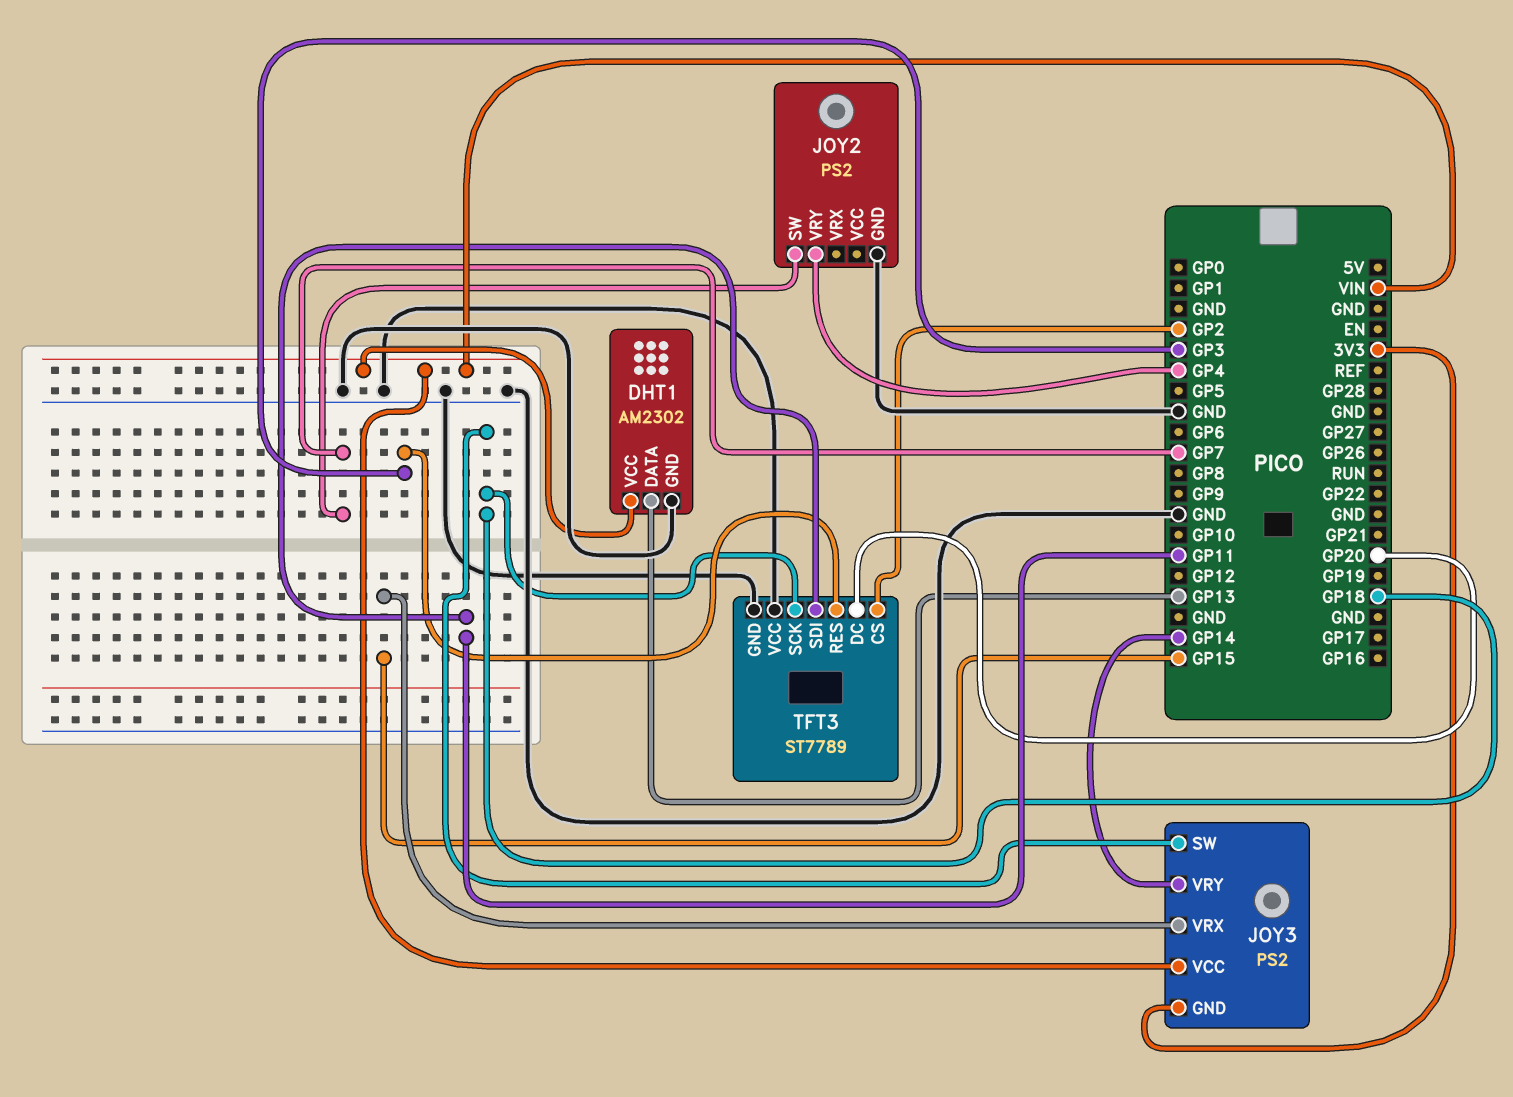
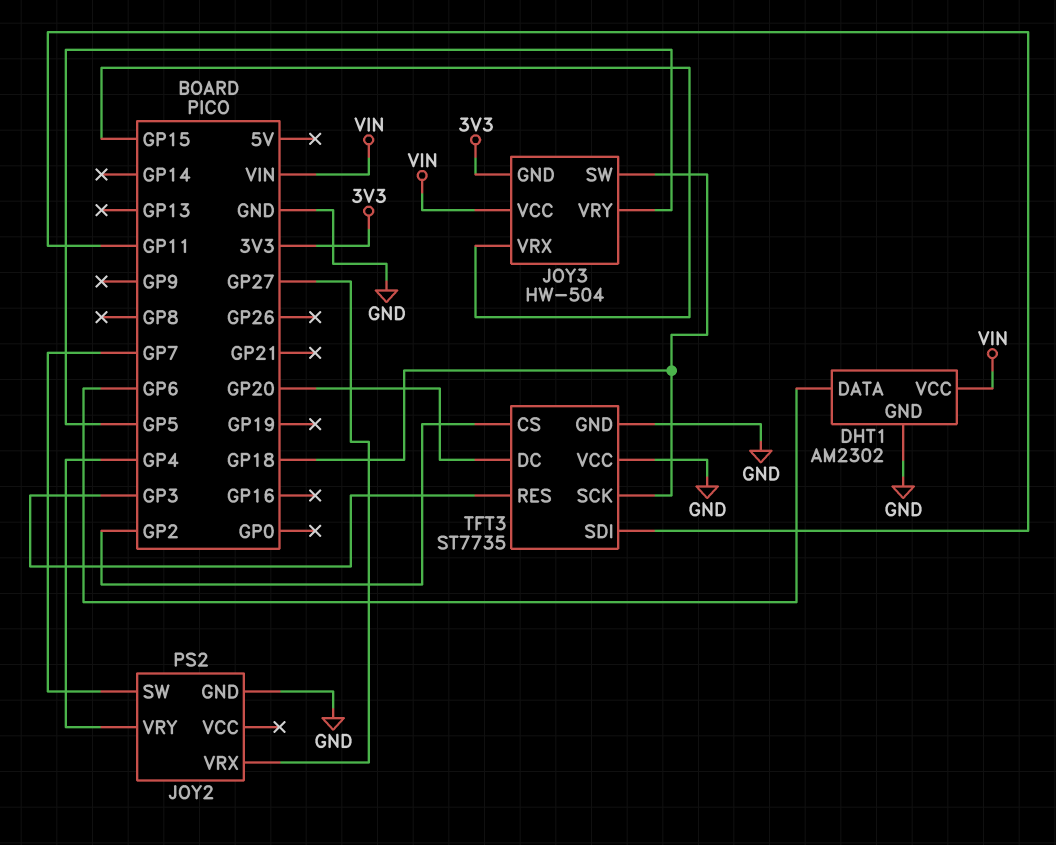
DHT1 pin DATA: GP13 -> GP6
JOY2 pin VRX: none -> GP27
JOY3: PS2 -> HW-504
JOY3 pin VRY: GP14 -> GP5
TFT3: ST7789 -> ST7735

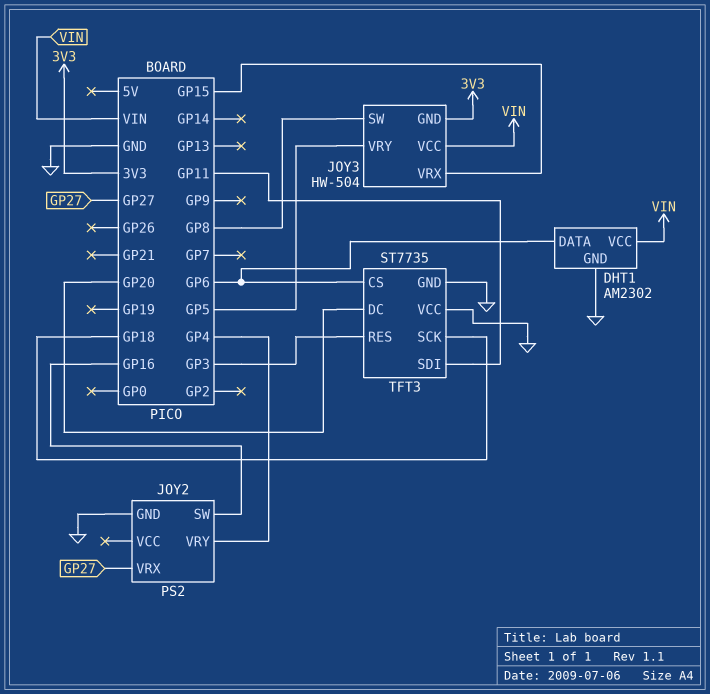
JOY2 pin SW: GP7 -> GP16
JOY3 pin SW: GP18 -> GP8
TFT3 pin CS: GP2 -> GP6

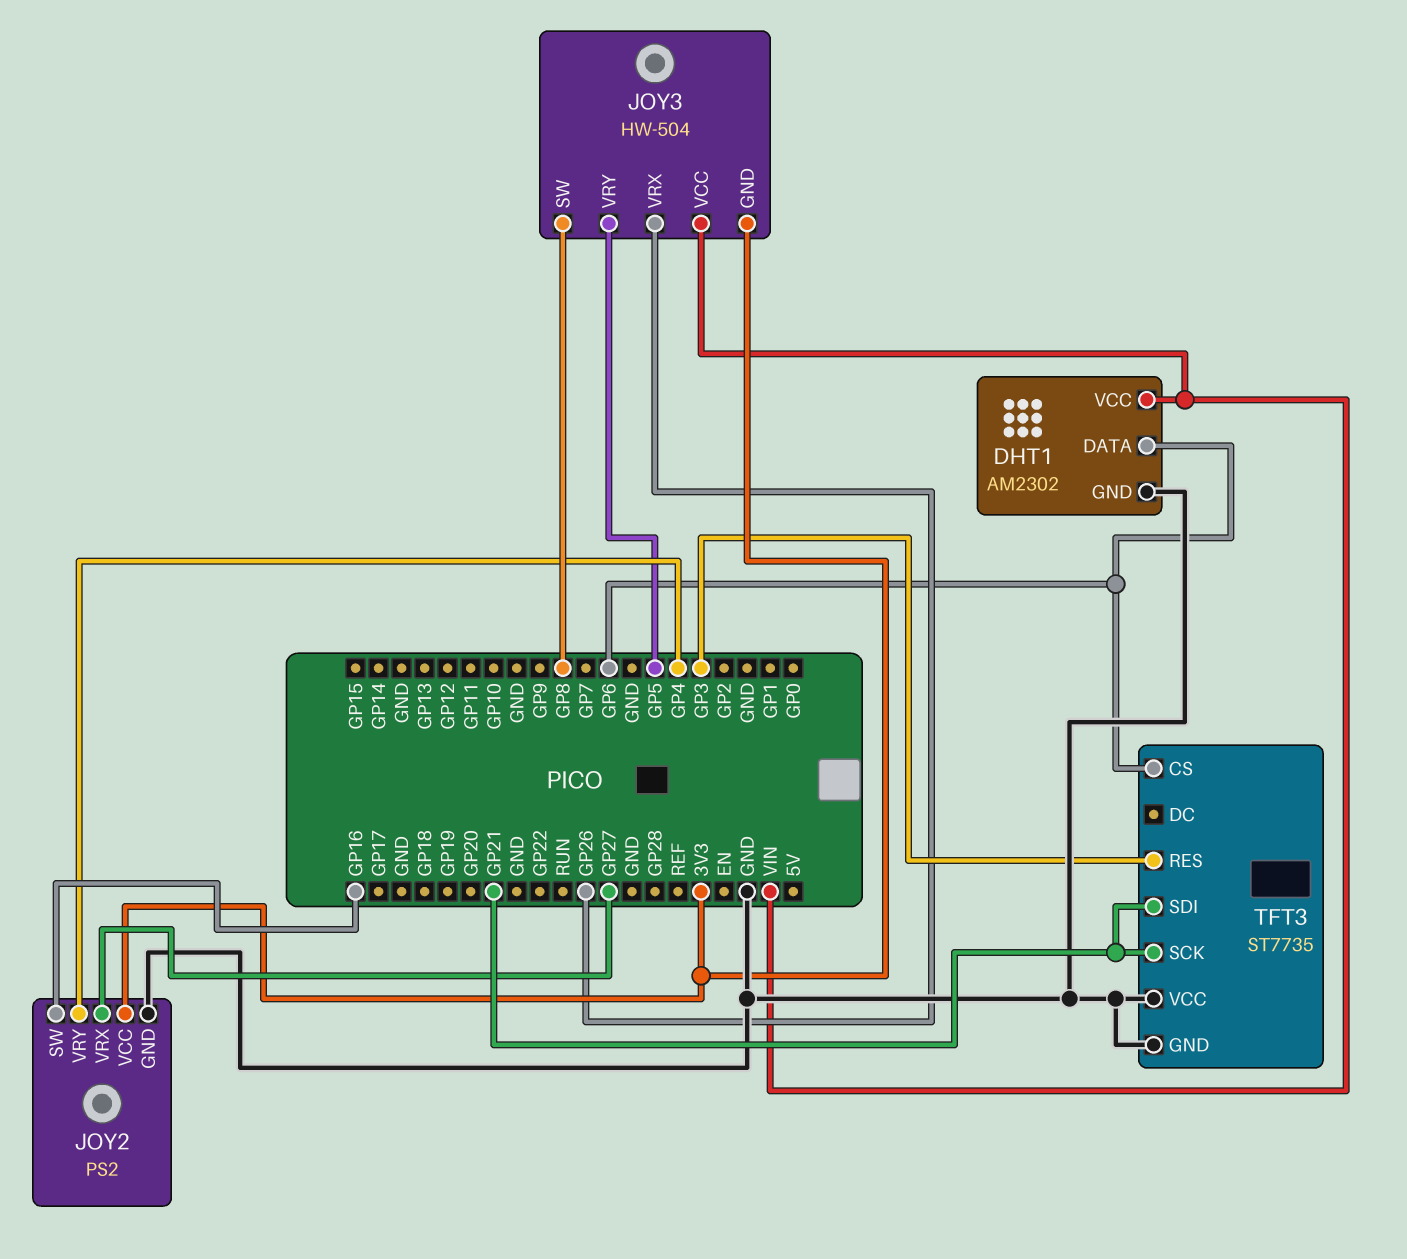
JOY2 pin VCC: none -> 3V3
JOY3 pin VRX: GP15 -> GP26
TFT3 pin DC: GP20 -> none
TFT3 pin SCK: GP18 -> GP21
TFT3 pin SDI: GP11 -> GP21

